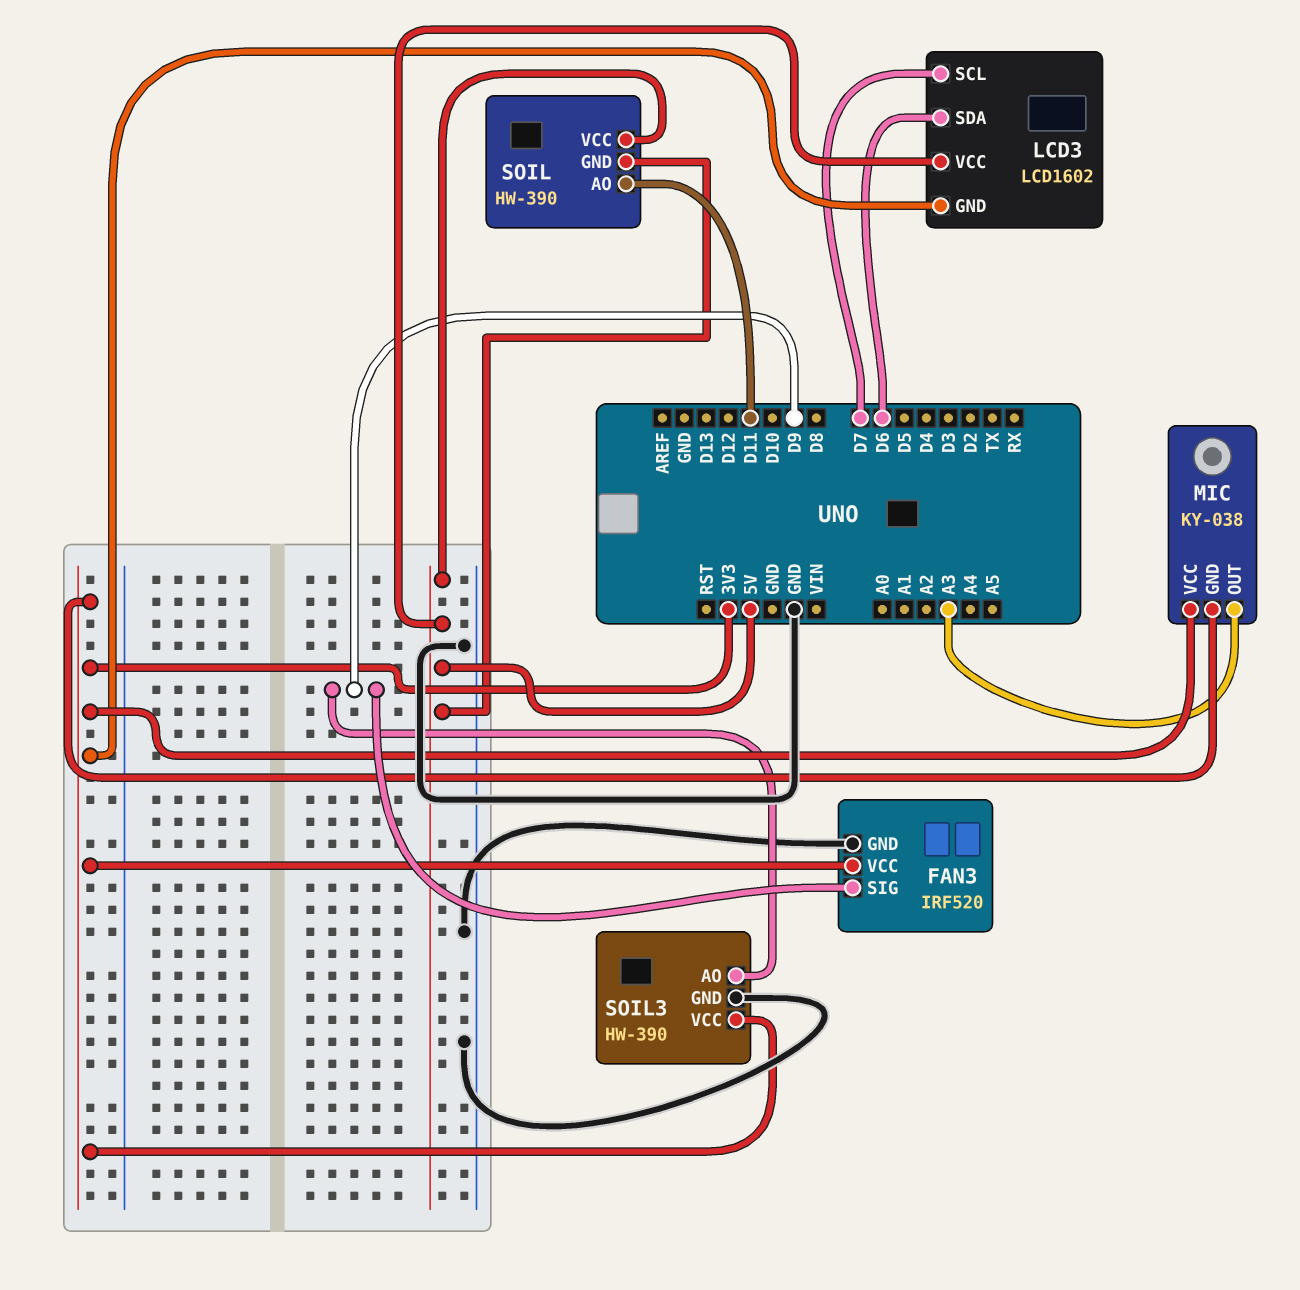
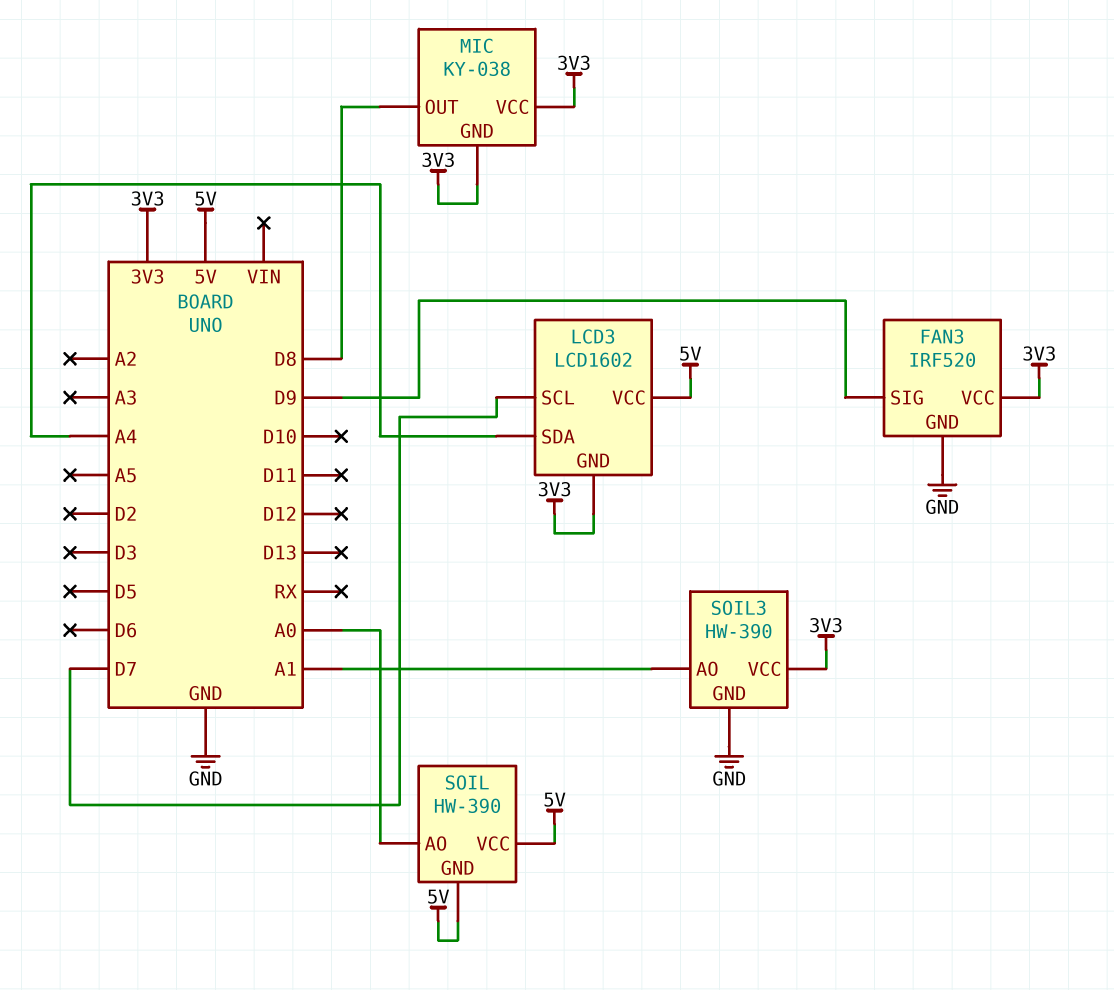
LCD3 pin SDA: D6 -> A4
MIC pin OUT: A3 -> D8
SOIL pin AO: D11 -> A0
SOIL3 pin AO: D9 -> A1

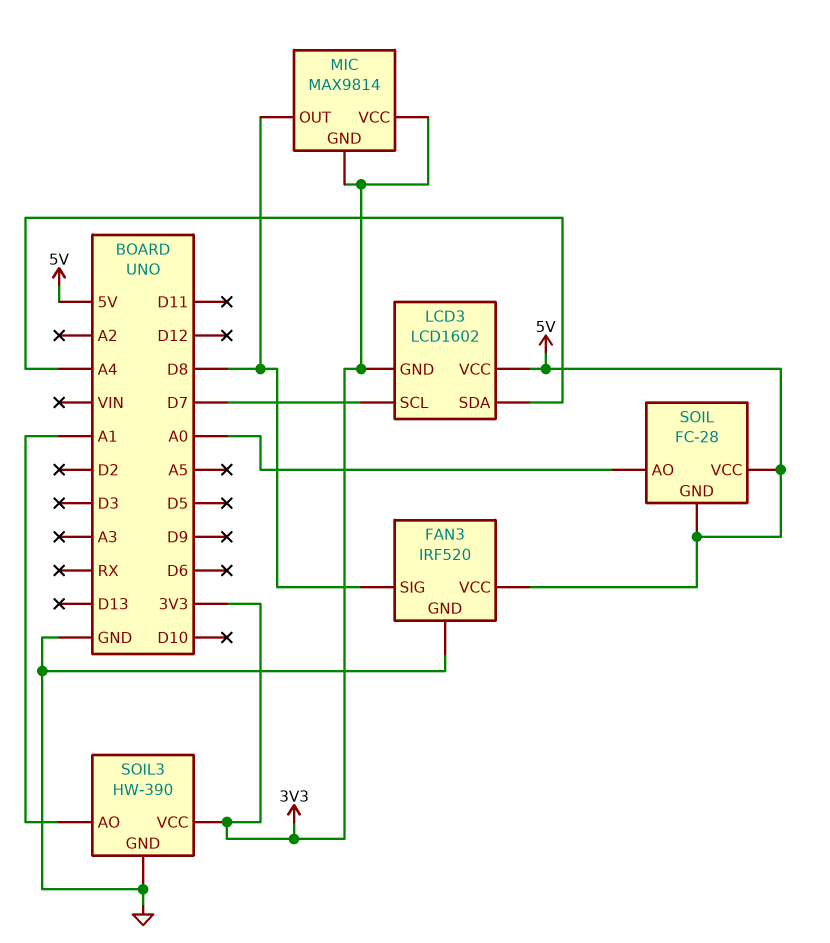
FAN3 pin SIG: D9 -> D8
FAN3 pin VCC: 3V3 -> 5V
MIC: KY-038 -> MAX9814
SOIL: HW-390 -> FC-28

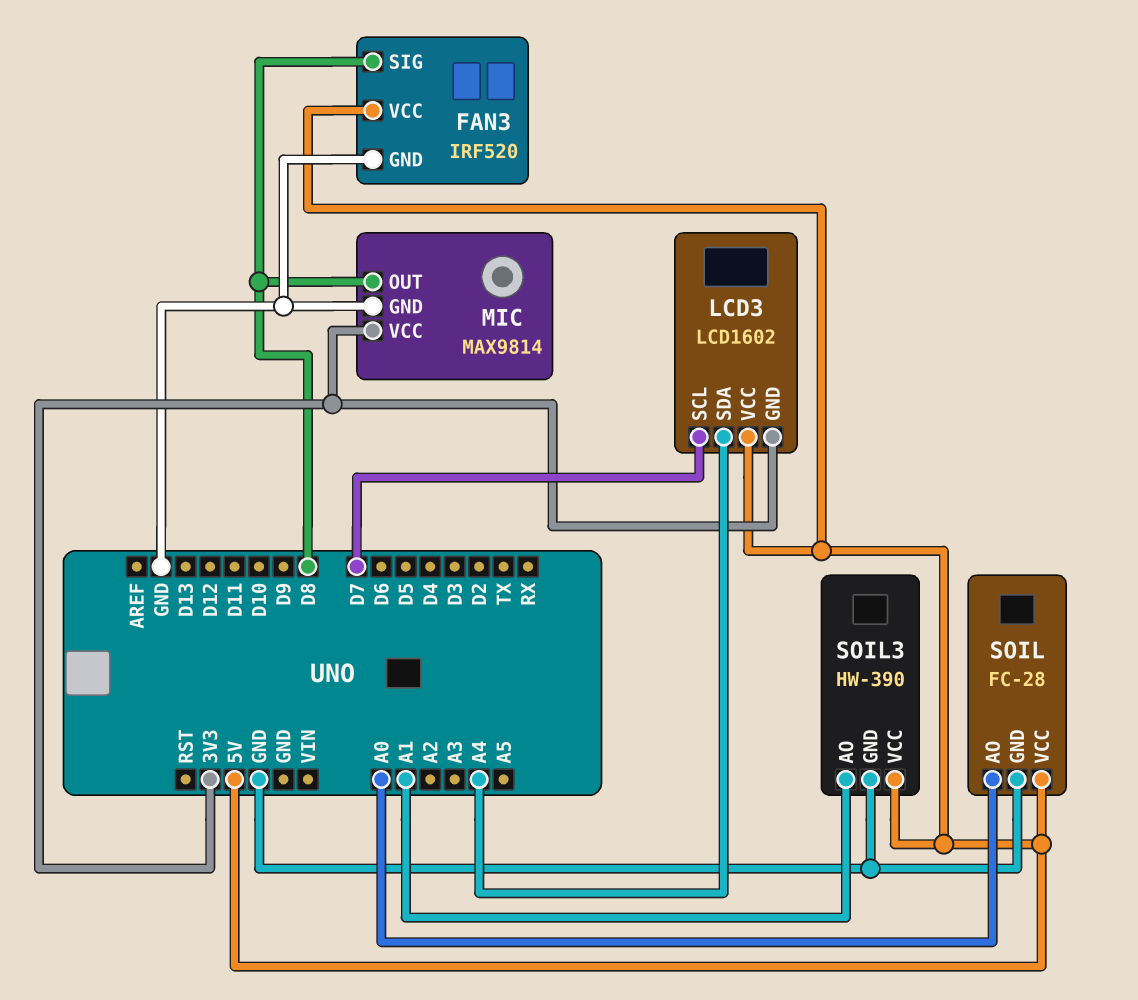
MIC pin GND: 3V3 -> GND
SOIL pin GND: 5V -> GND
SOIL3 pin VCC: 3V3 -> 5V

